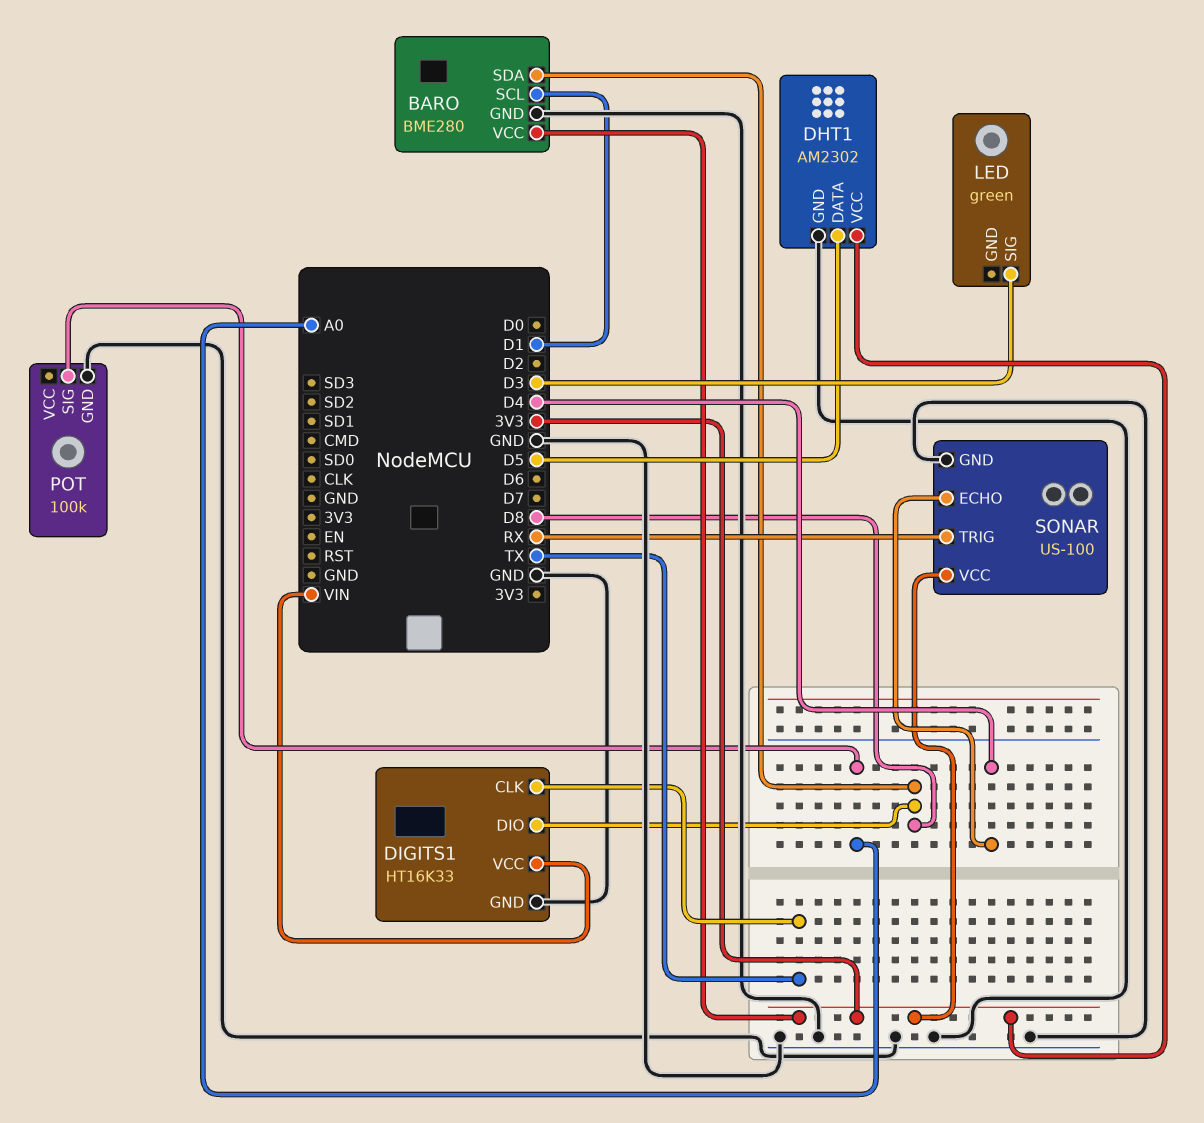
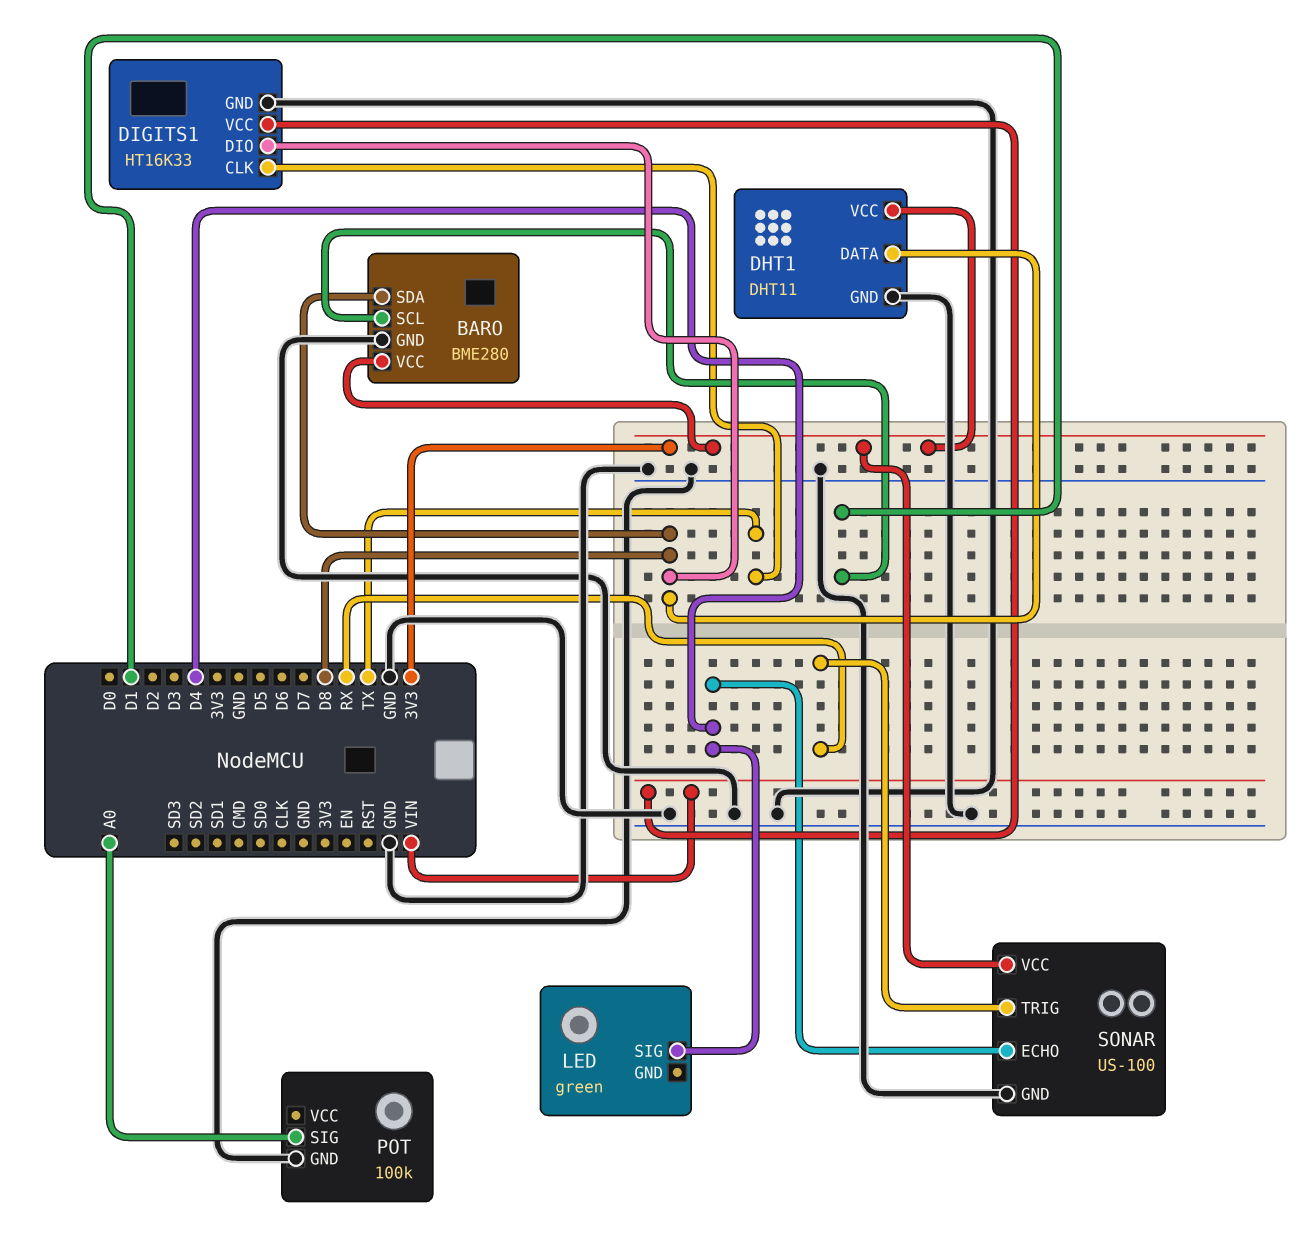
DHT1: AM2302 -> DHT11
DHT1 pin DATA: D5 -> D8
LED pin SIG: D3 -> D4

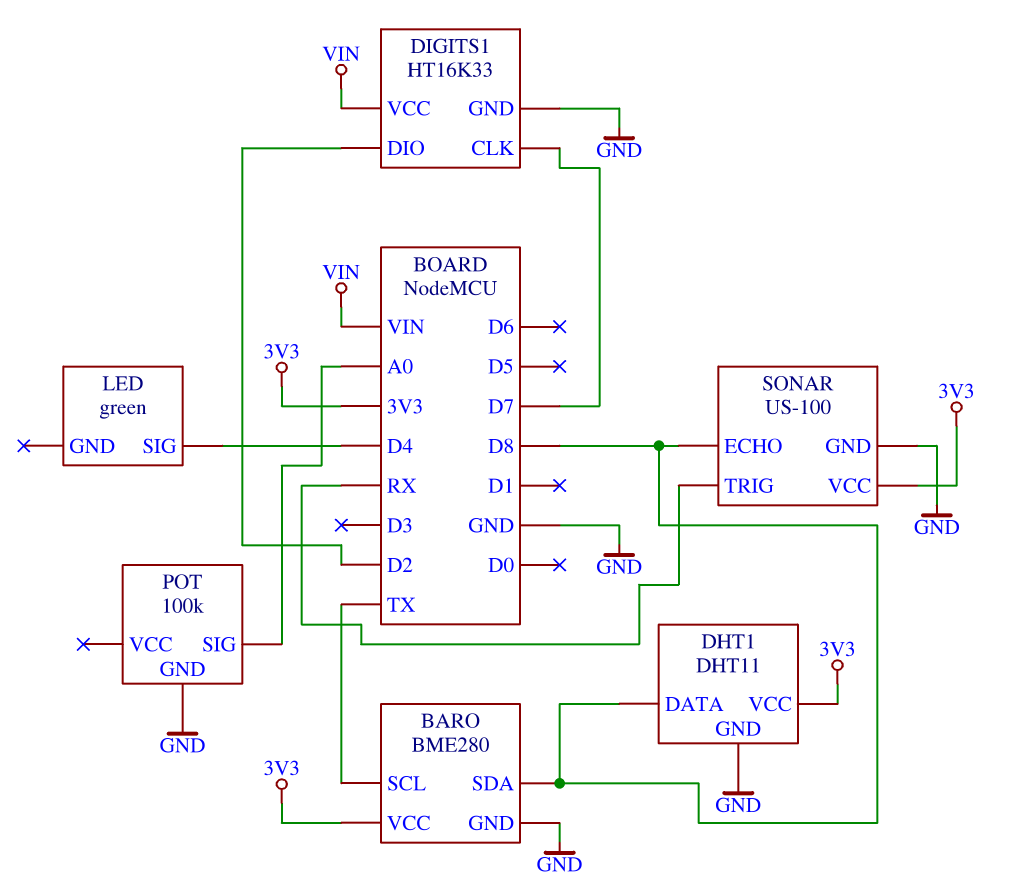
BARO pin SCL: D1 -> TX
DIGITS1 pin CLK: TX -> D7
DIGITS1 pin DIO: D8 -> D2
SONAR pin ECHO: D4 -> D8

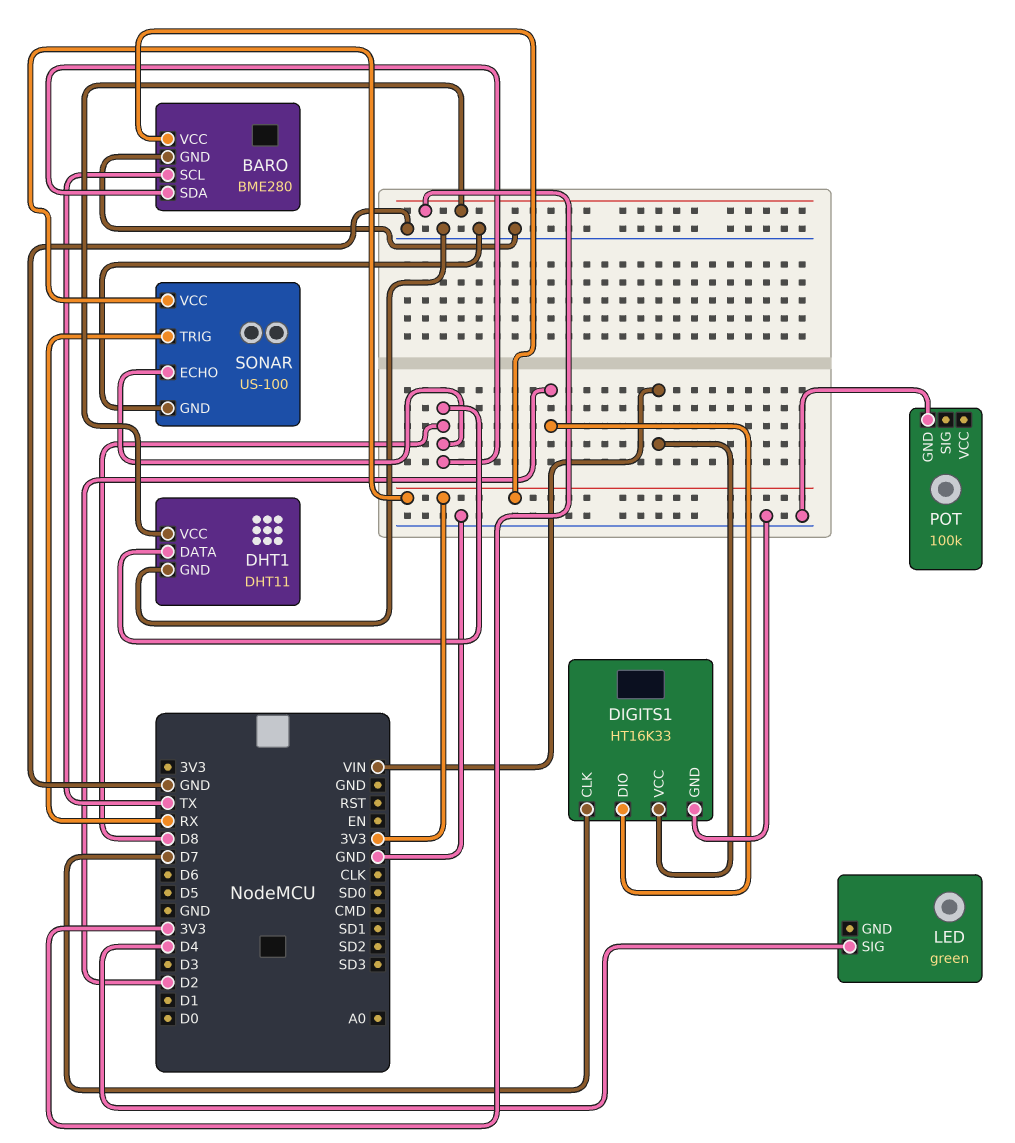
POT pin SIG: A0 -> none

